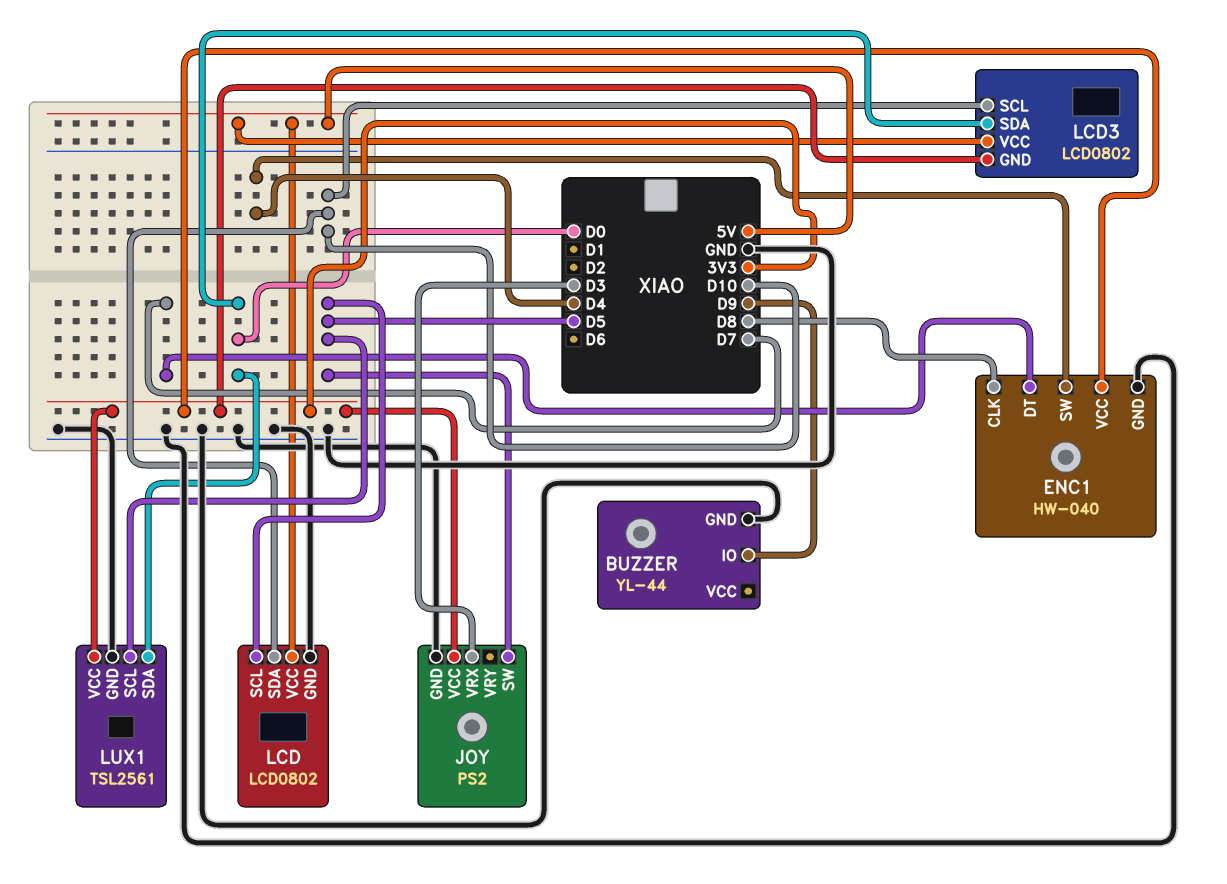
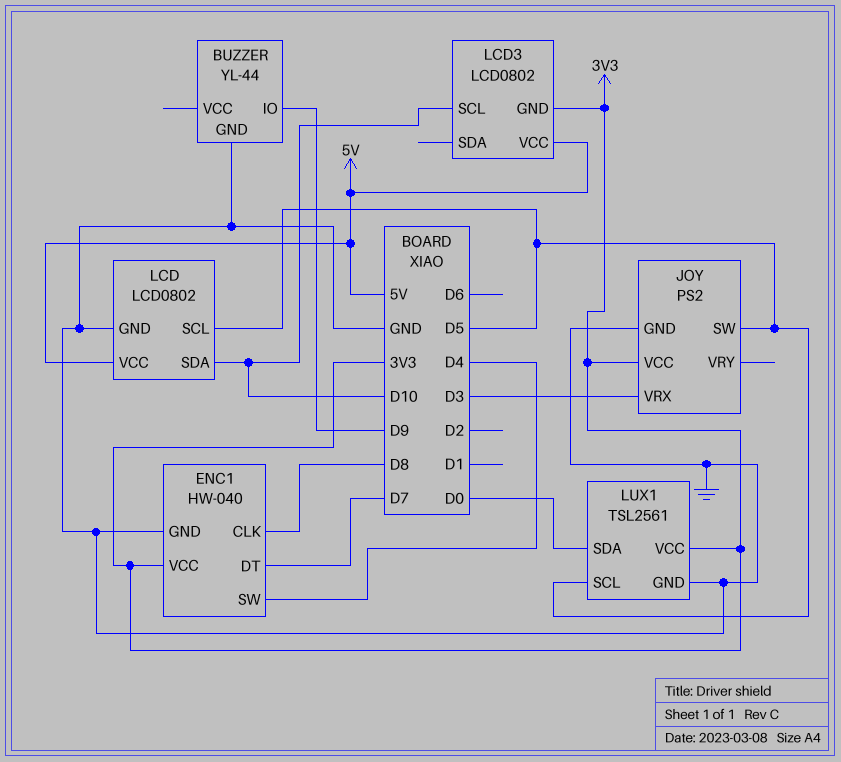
LCD3 pin SDA: D0 -> none

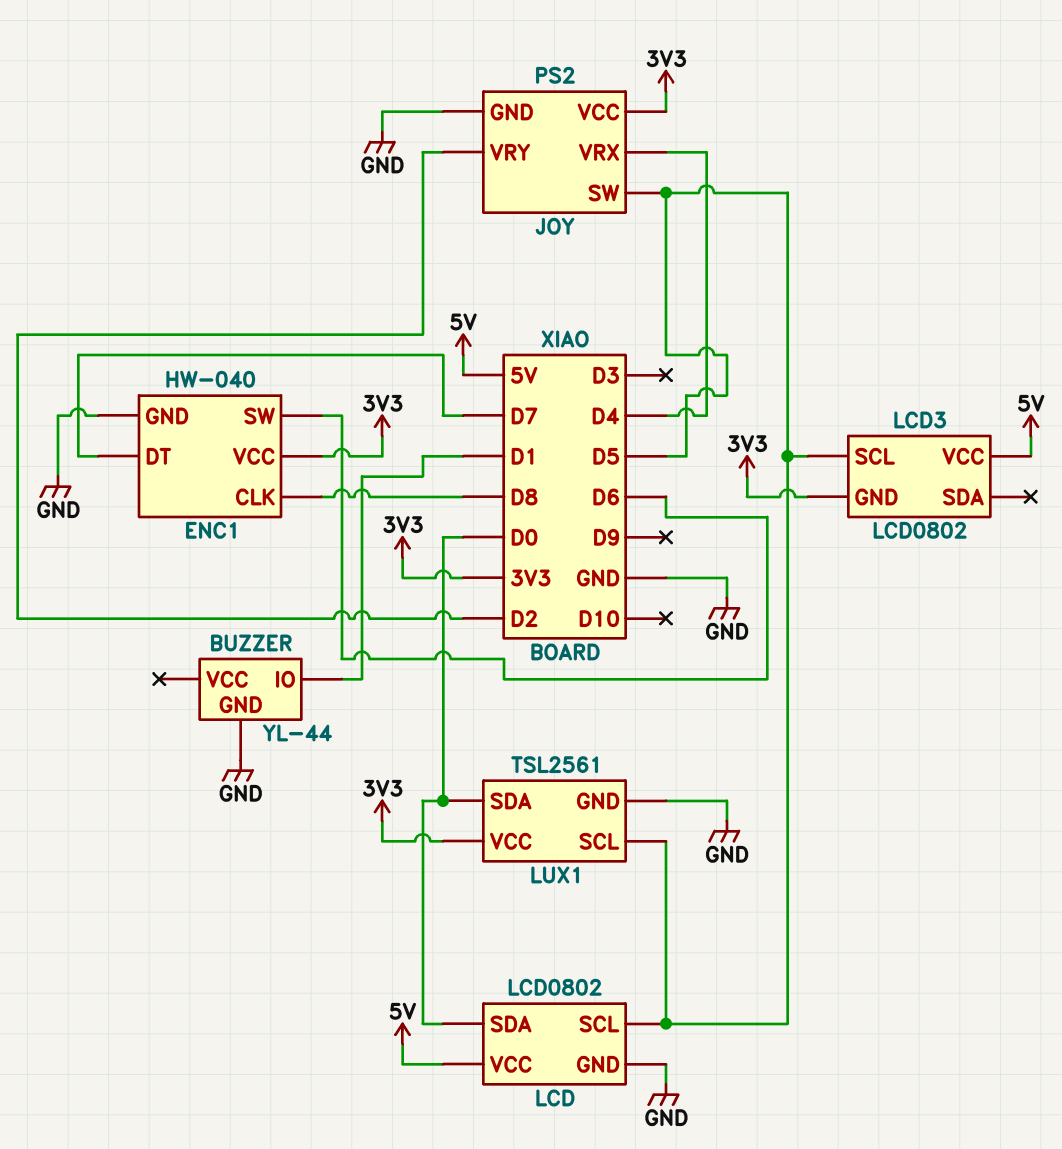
BUZZER pin IO: D9 -> D1
ENC1 pin SW: D4 -> D6
JOY pin VRX: D3 -> D4
JOY pin VRY: none -> D2
LCD pin SDA: D10 -> D0
LCD3 pin SCL: D10 -> D5

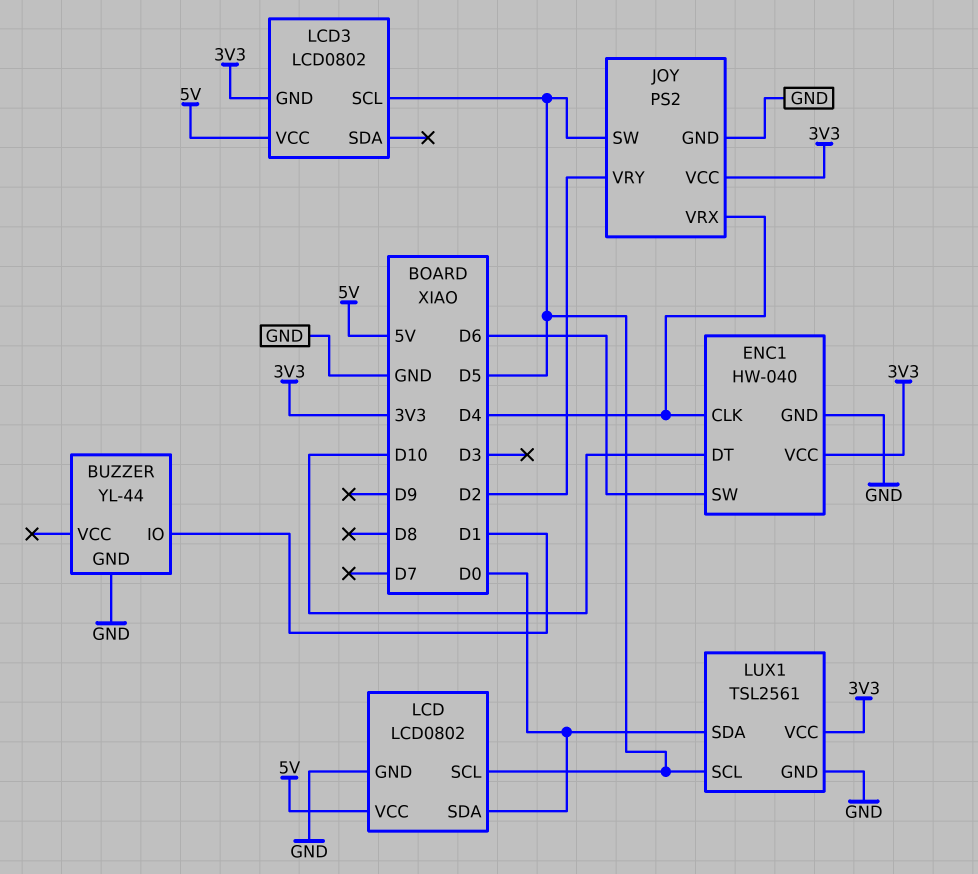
ENC1 pin CLK: D8 -> D4
ENC1 pin DT: D7 -> D10

